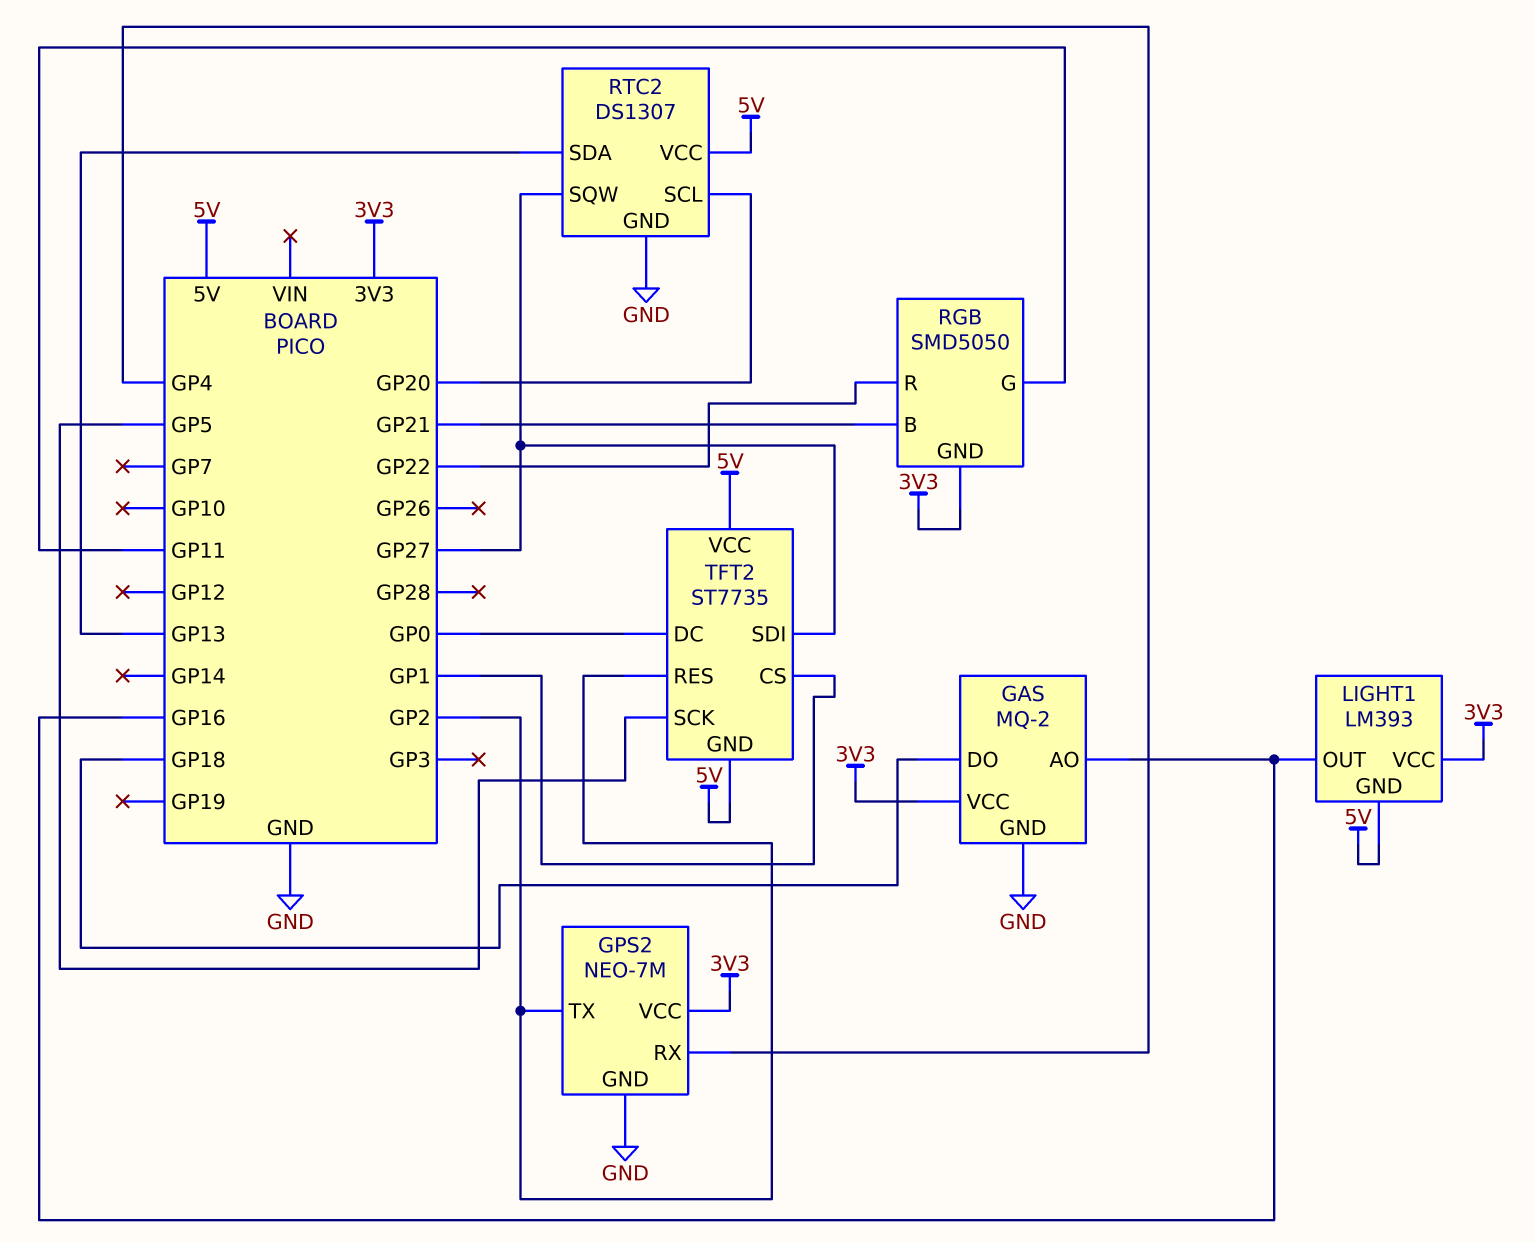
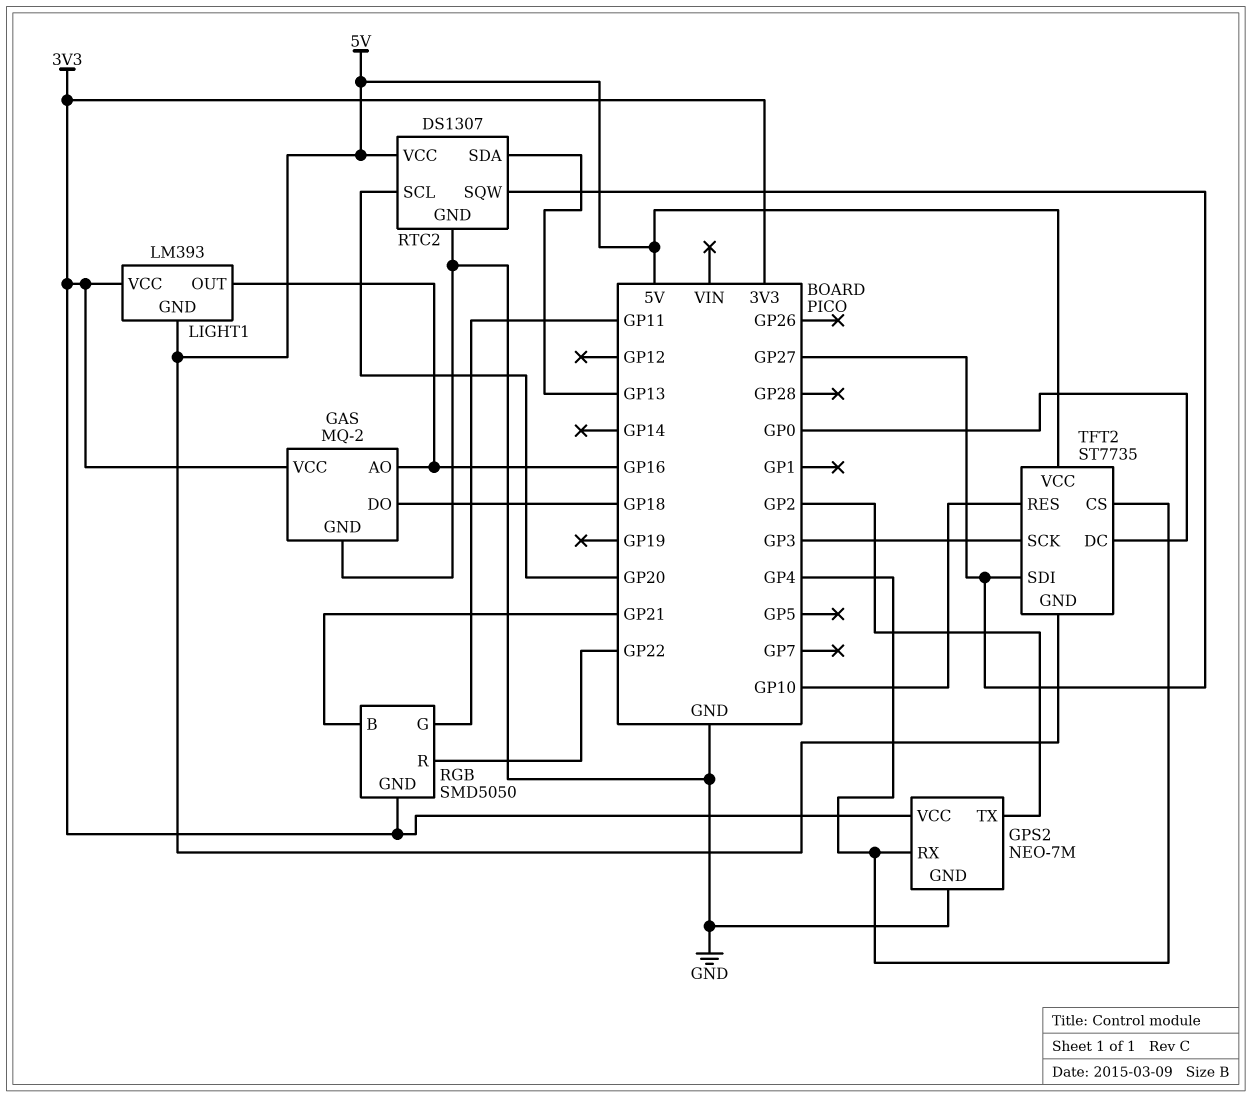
TFT2 pin CS: GP1 -> GP4
TFT2 pin RES: GP2 -> GP10
TFT2 pin SCK: GP5 -> GP3

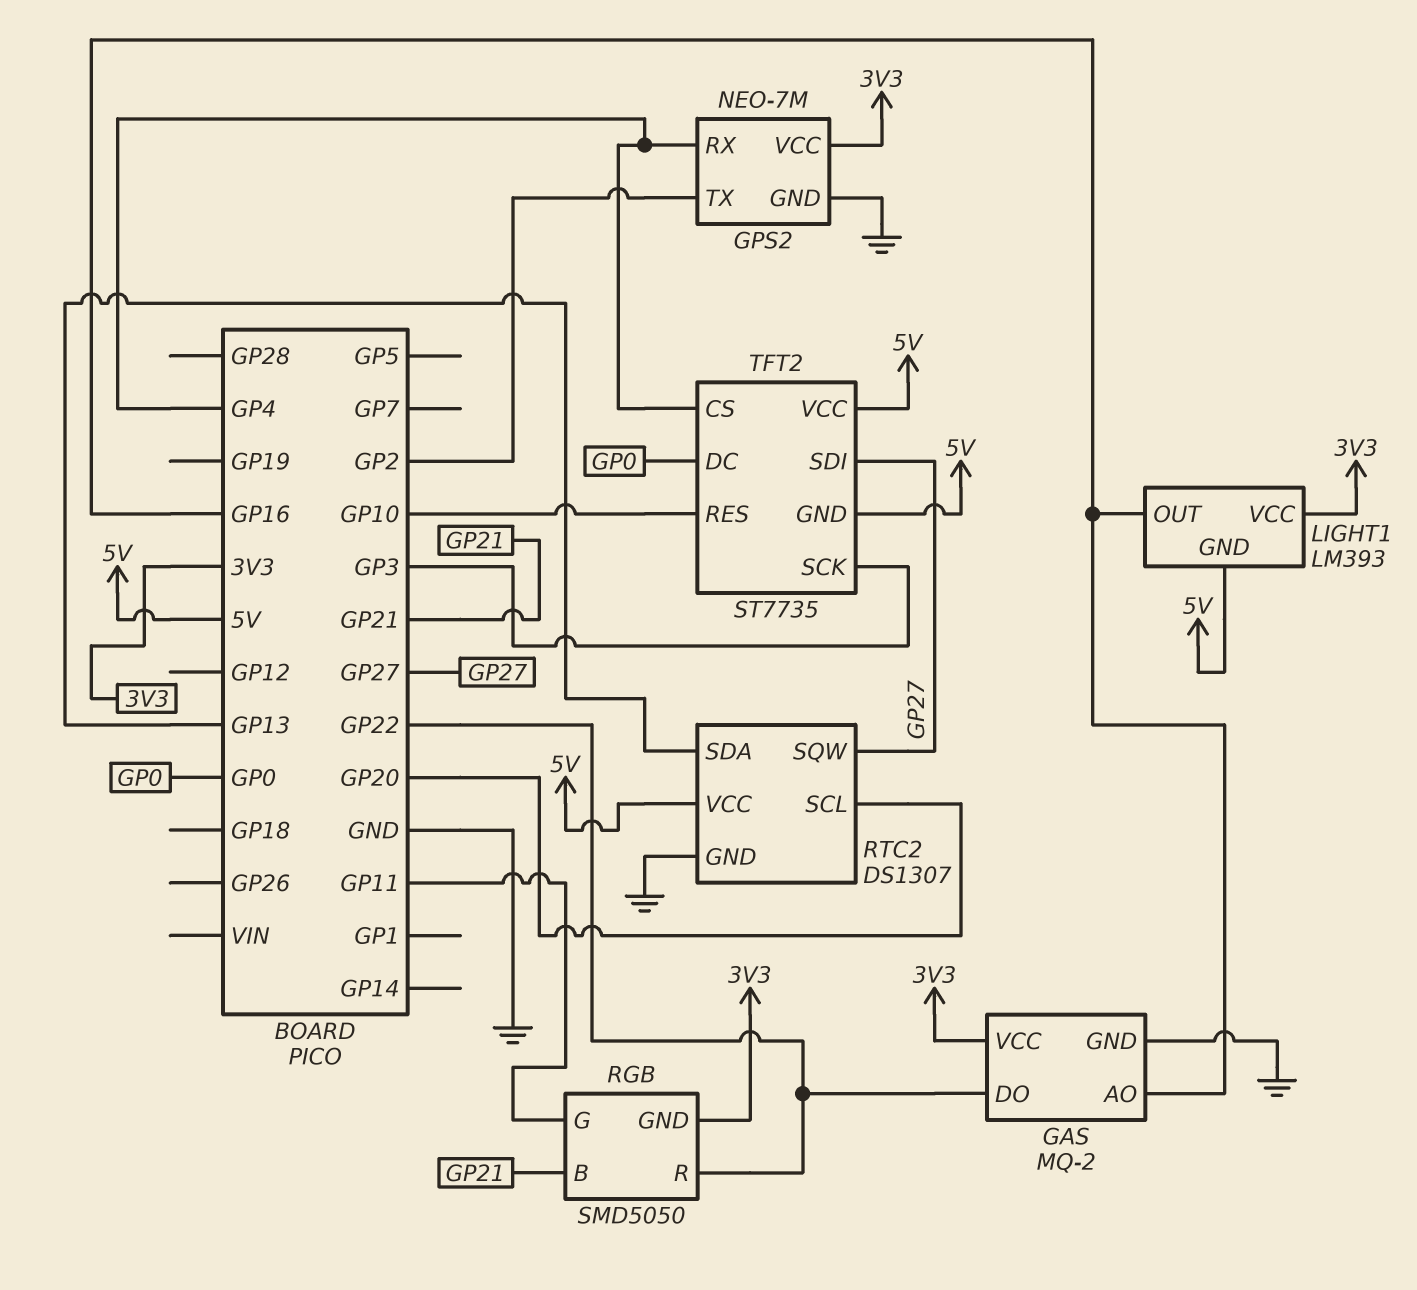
GAS pin DO: GP18 -> GP22

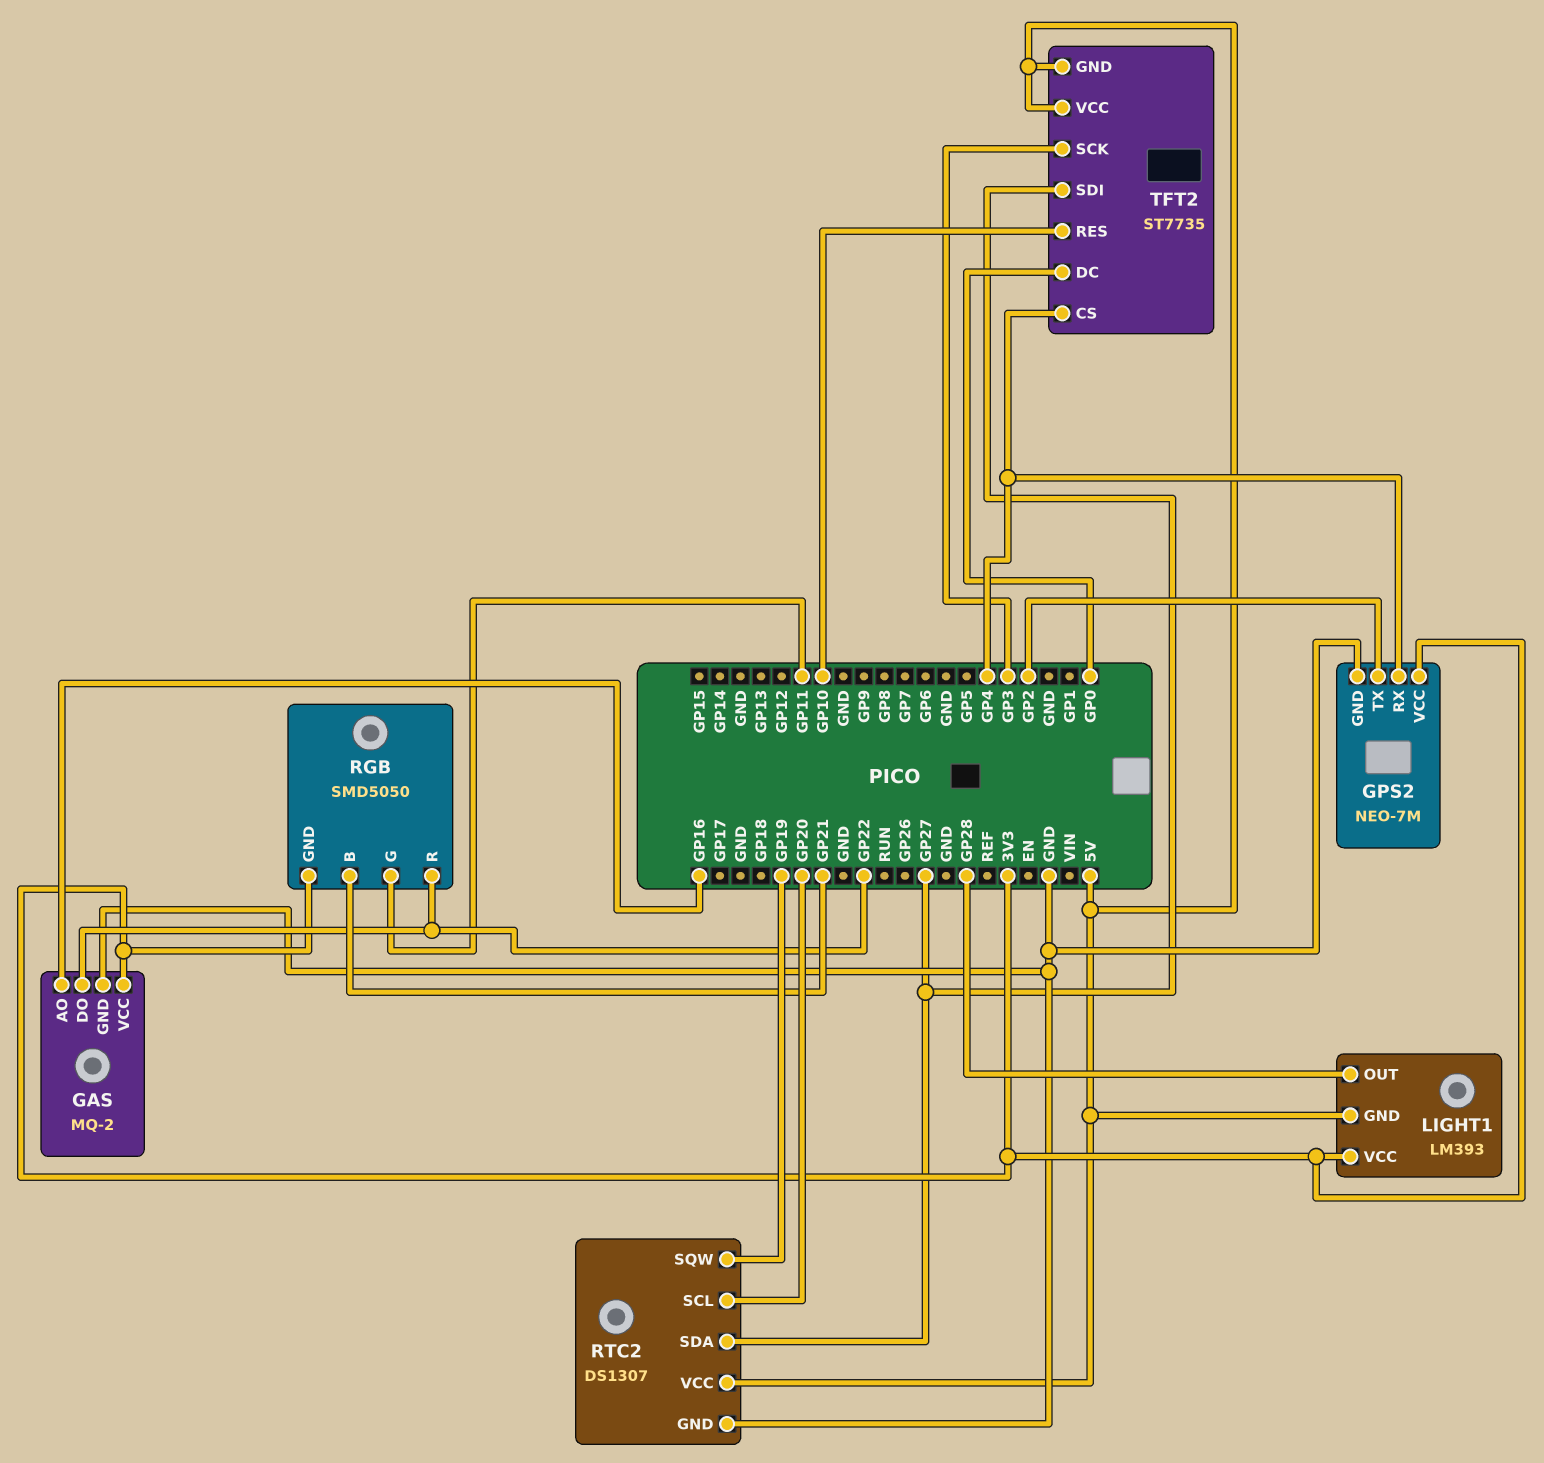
LIGHT1 pin OUT: GP16 -> GP28
RTC2 pin SDA: GP13 -> GP27
RTC2 pin SQW: GP27 -> GP19

